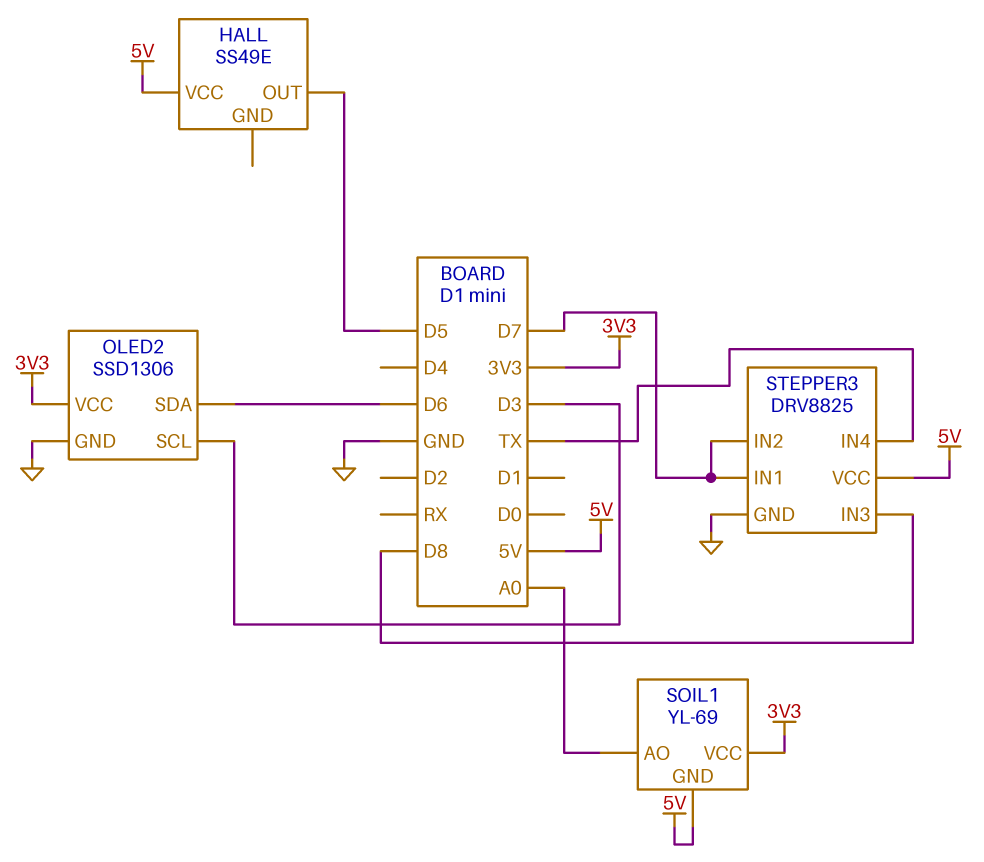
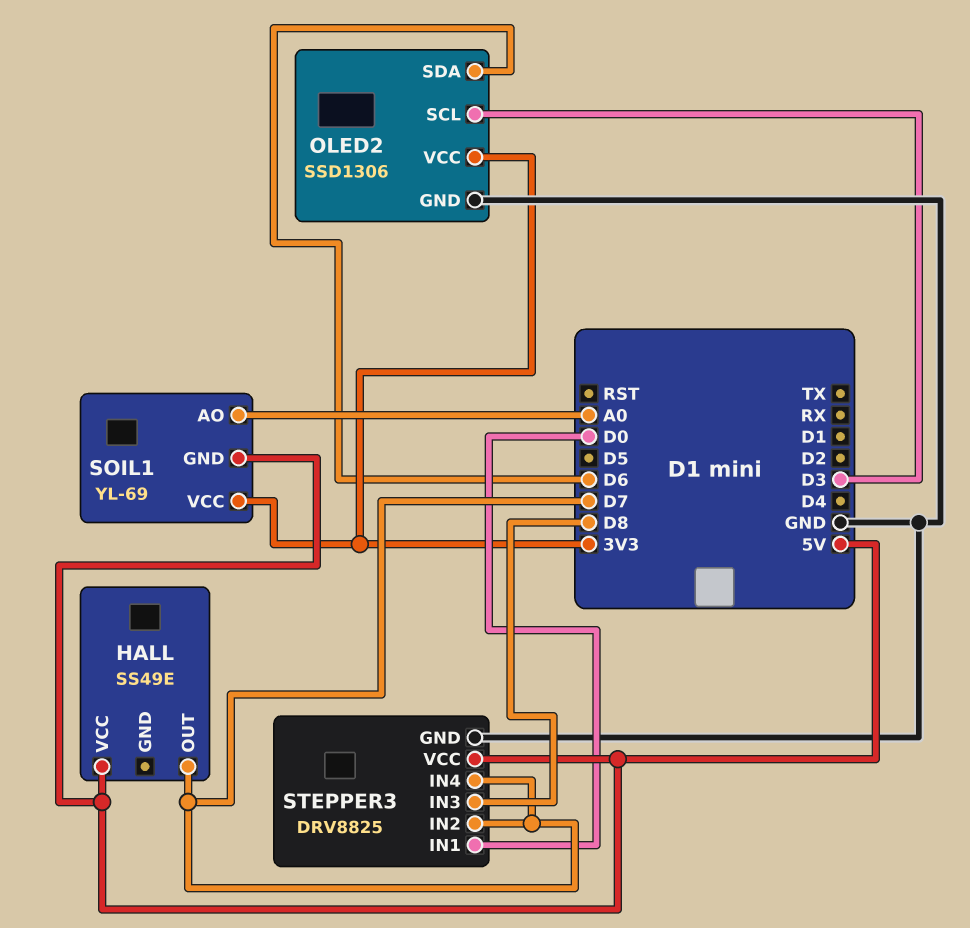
HALL pin OUT: D5 -> D7
STEPPER3 pin IN1: D7 -> D0
STEPPER3 pin IN4: TX -> D7

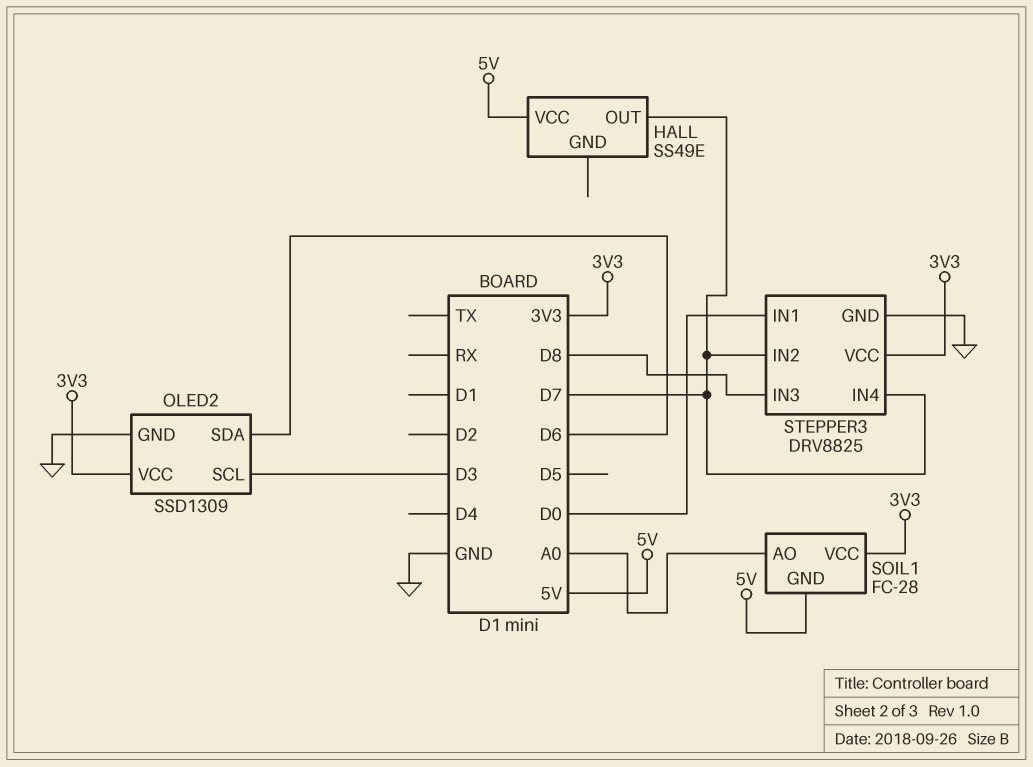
OLED2: SSD1306 -> SSD1309
SOIL1: YL-69 -> FC-28
STEPPER3 pin VCC: 5V -> 3V3

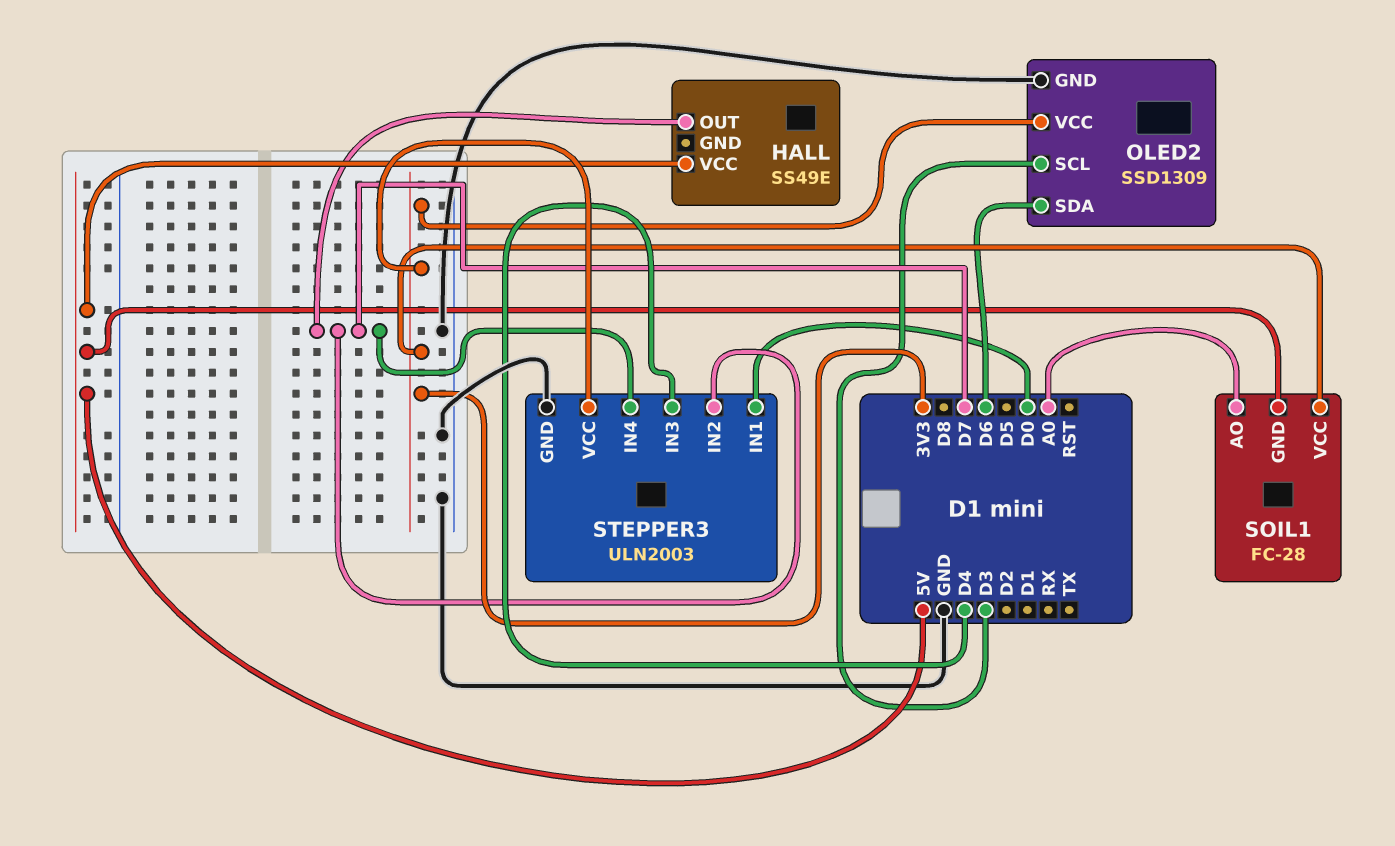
STEPPER3: DRV8825 -> ULN2003
STEPPER3 pin IN3: D8 -> D4

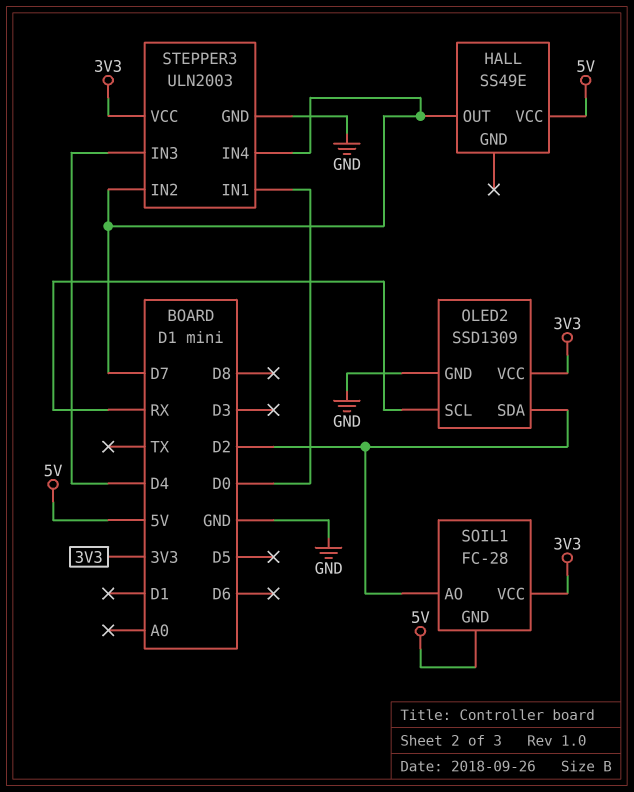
OLED2 pin SCL: D3 -> RX
OLED2 pin SDA: D6 -> D2
SOIL1 pin AO: A0 -> D2

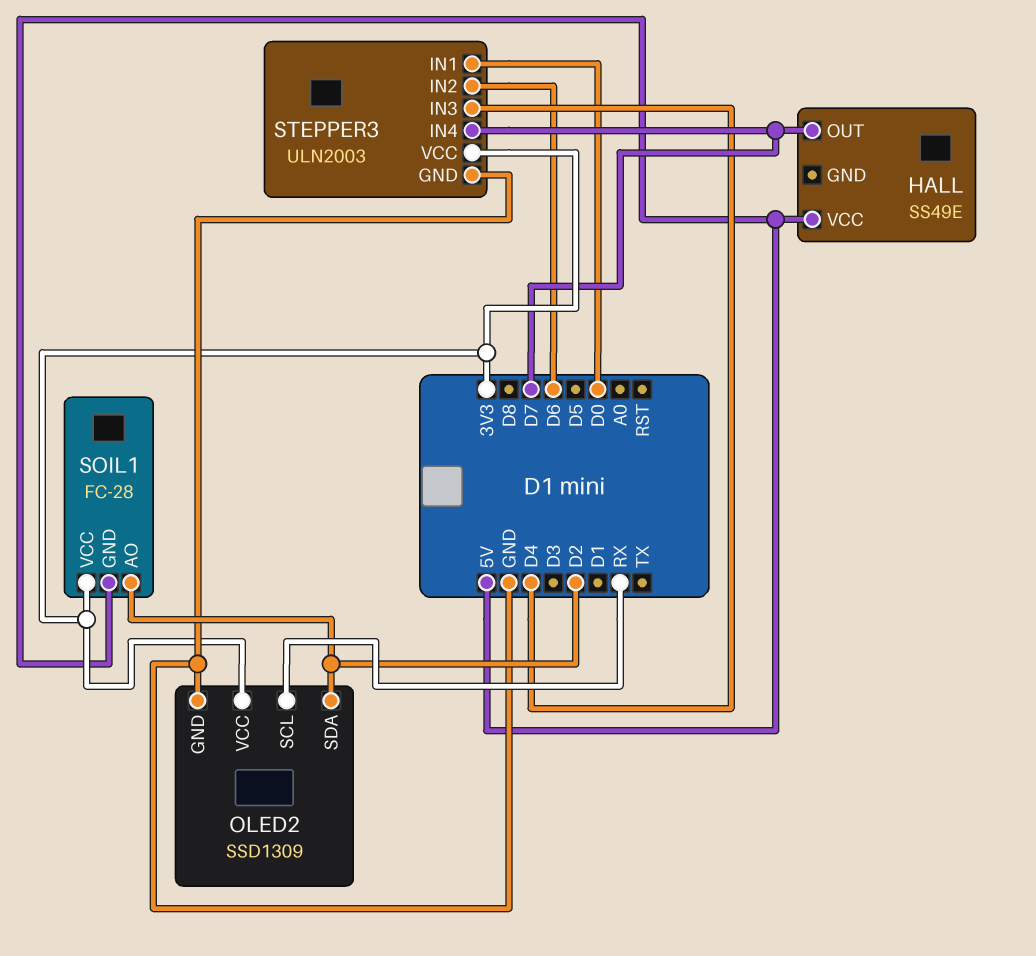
STEPPER3 pin IN2: D7 -> D6

